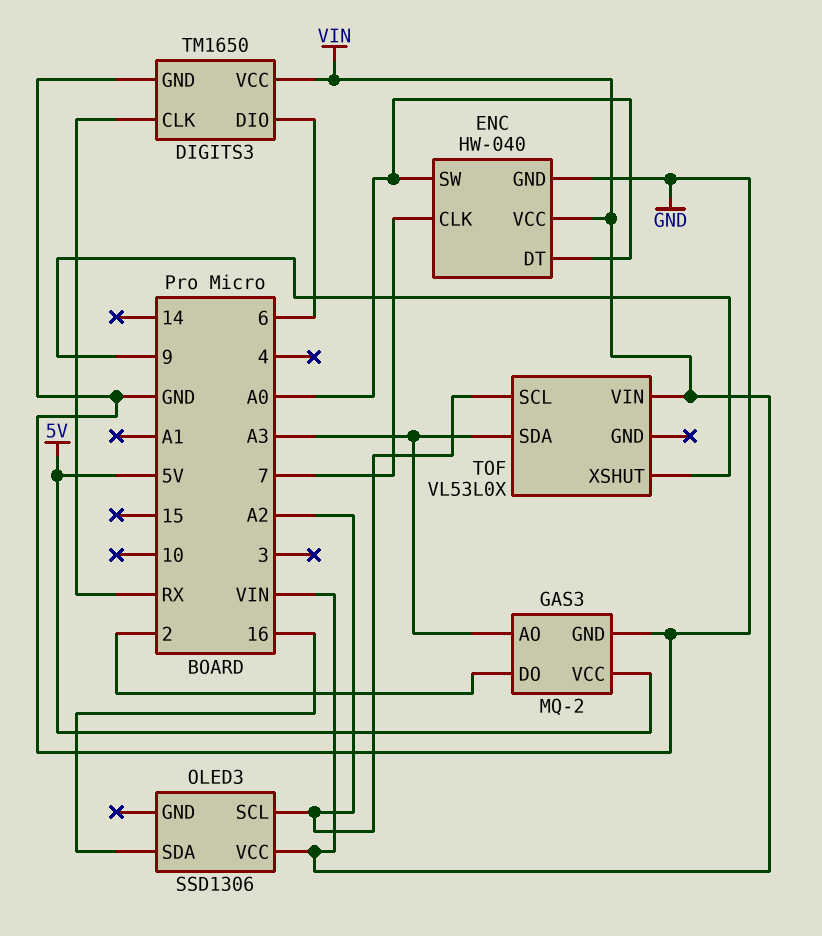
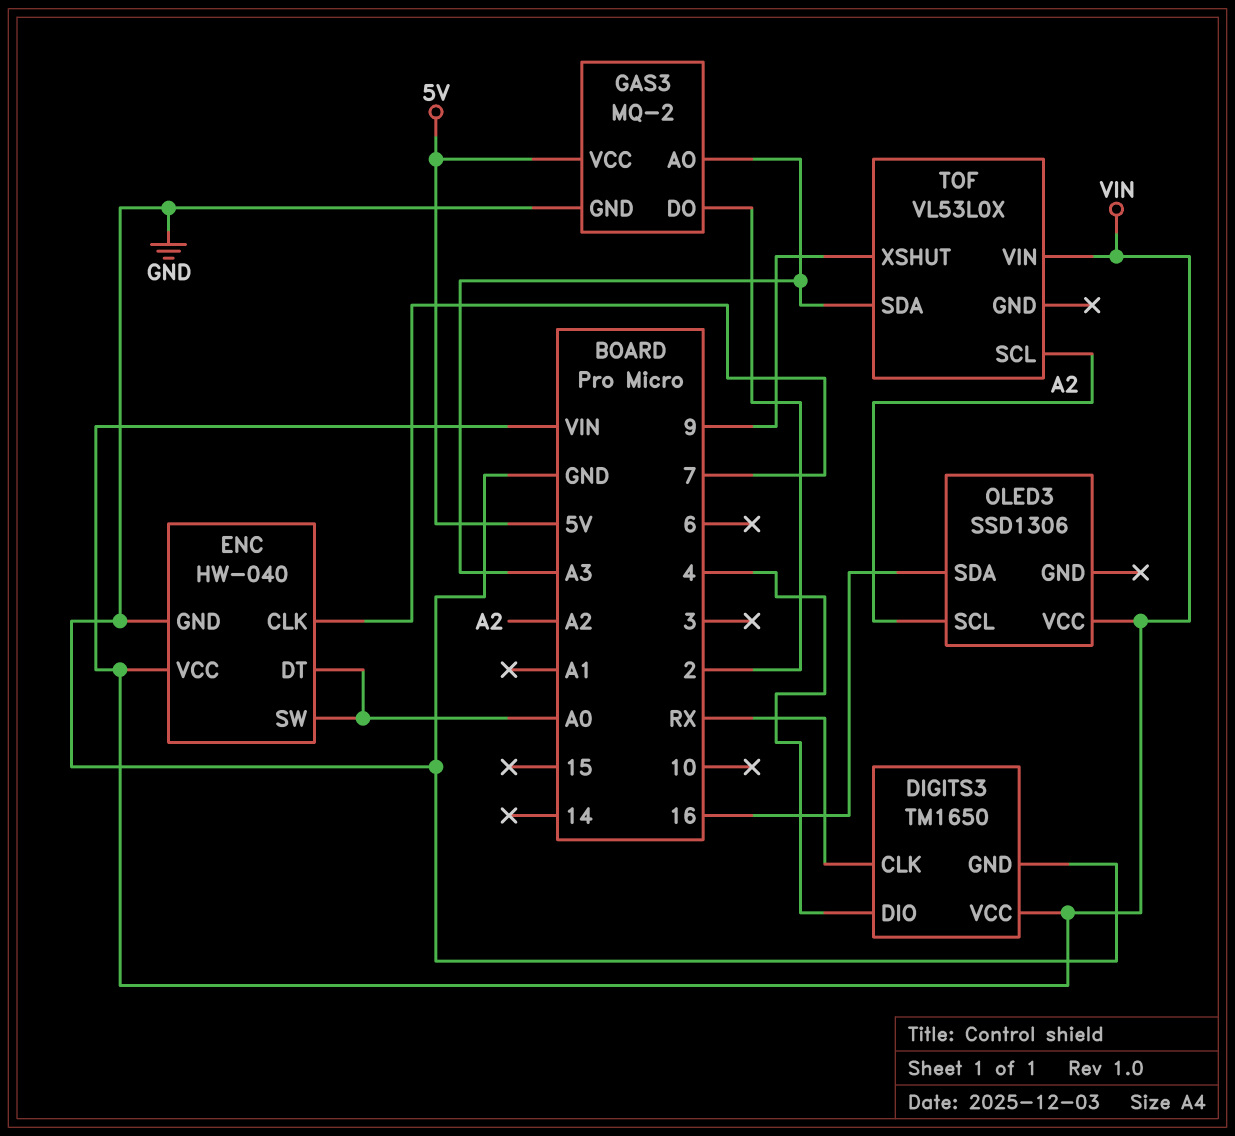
DIGITS3 pin DIO: 6 -> 4

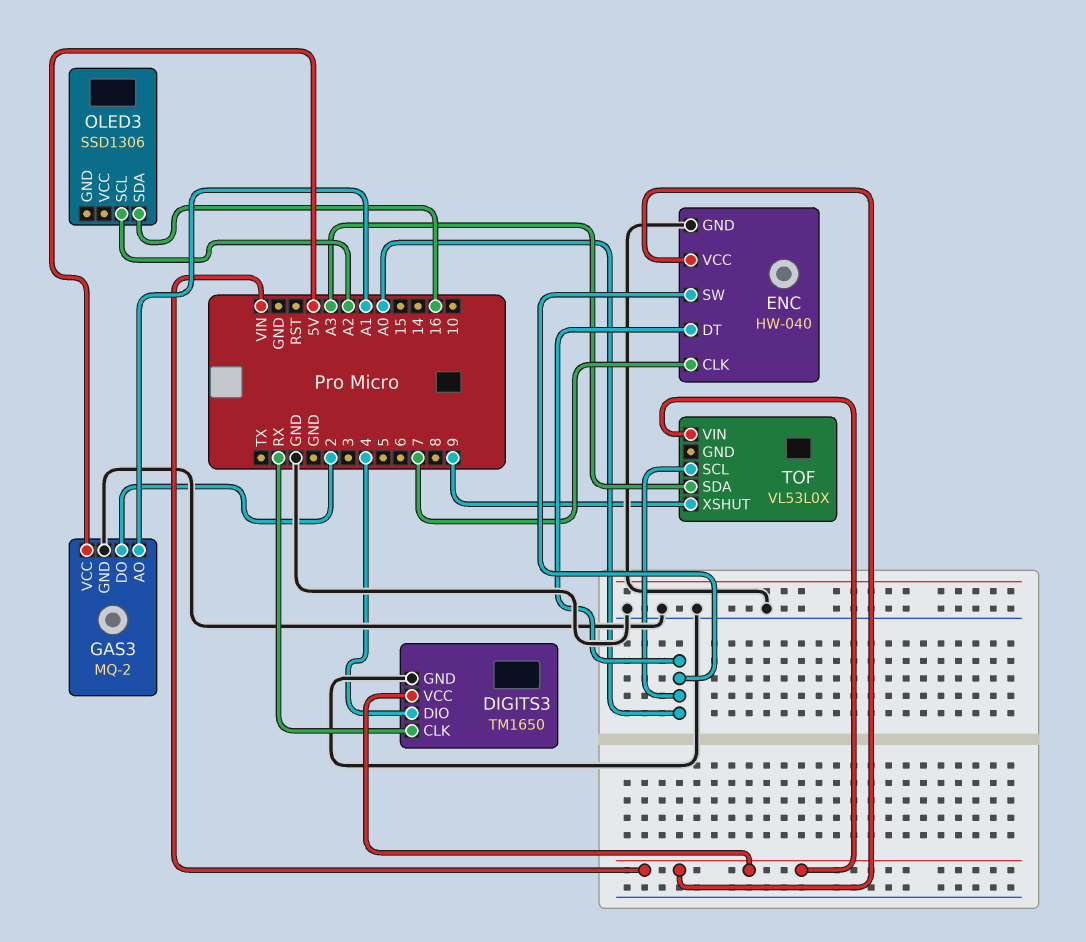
GAS3 pin AO: A3 -> A1
OLED3 pin VCC: VIN -> none
TOF pin SCL: A2 -> A0

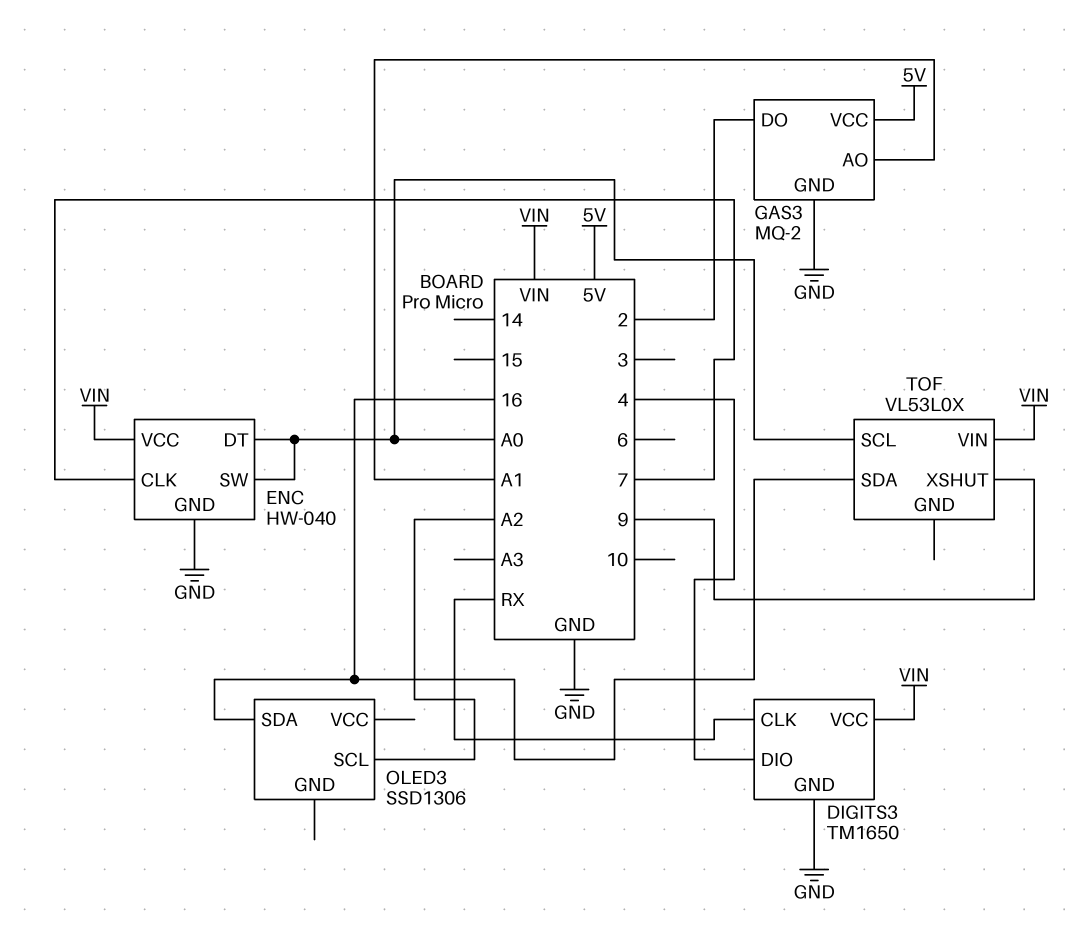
TOF pin SDA: A3 -> 16

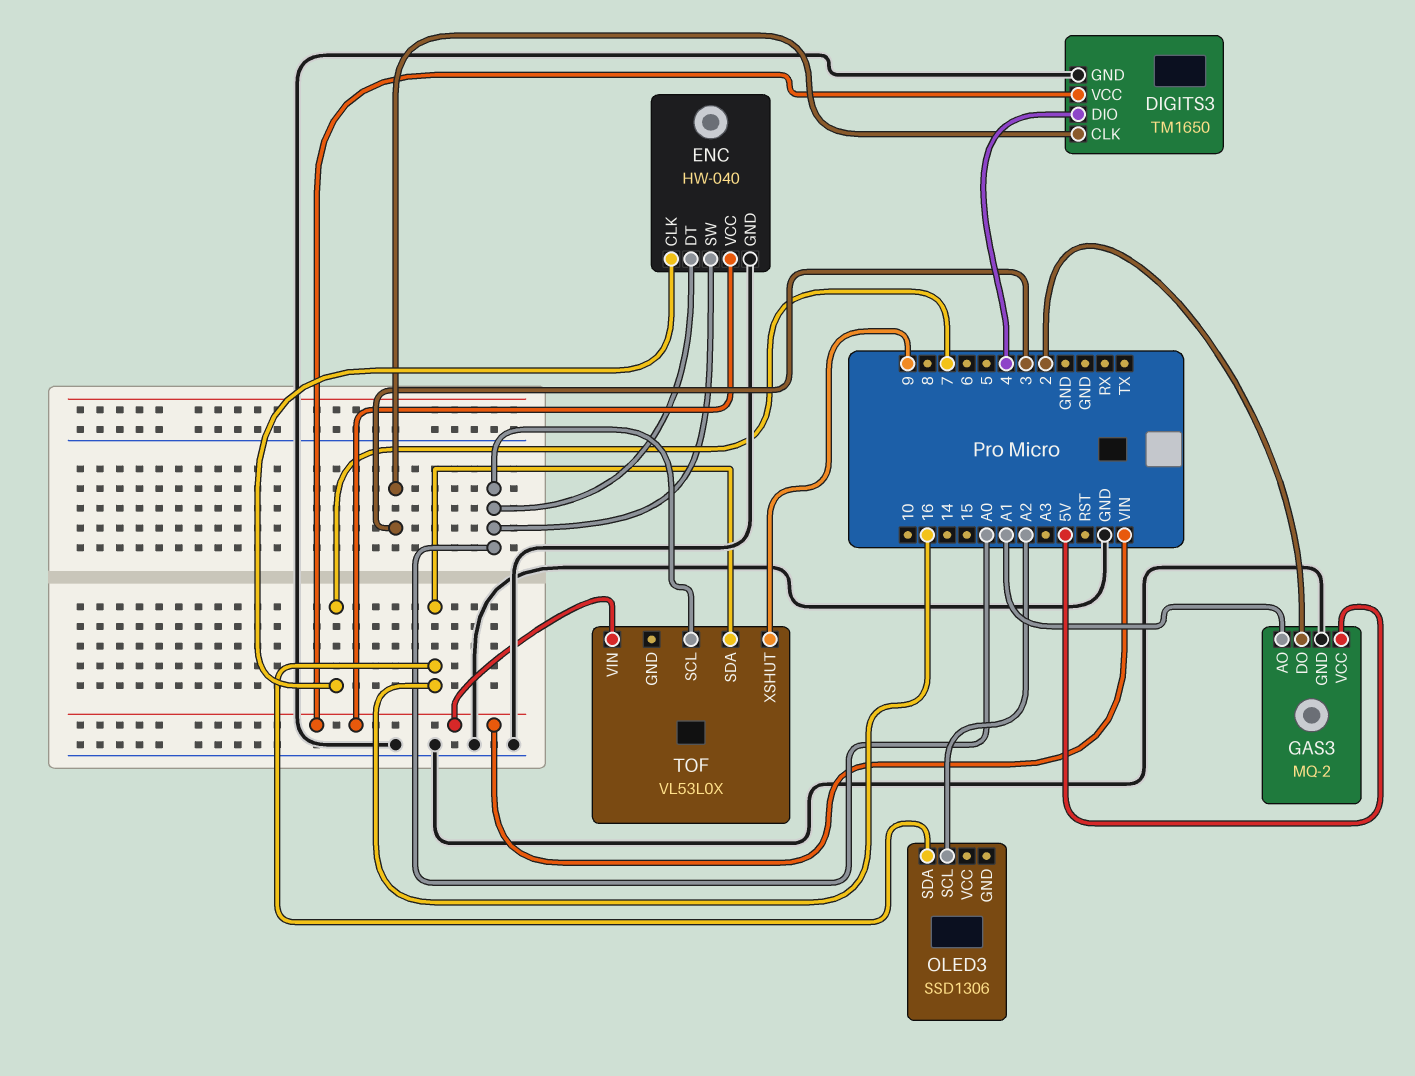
DIGITS3 pin CLK: RX -> 3

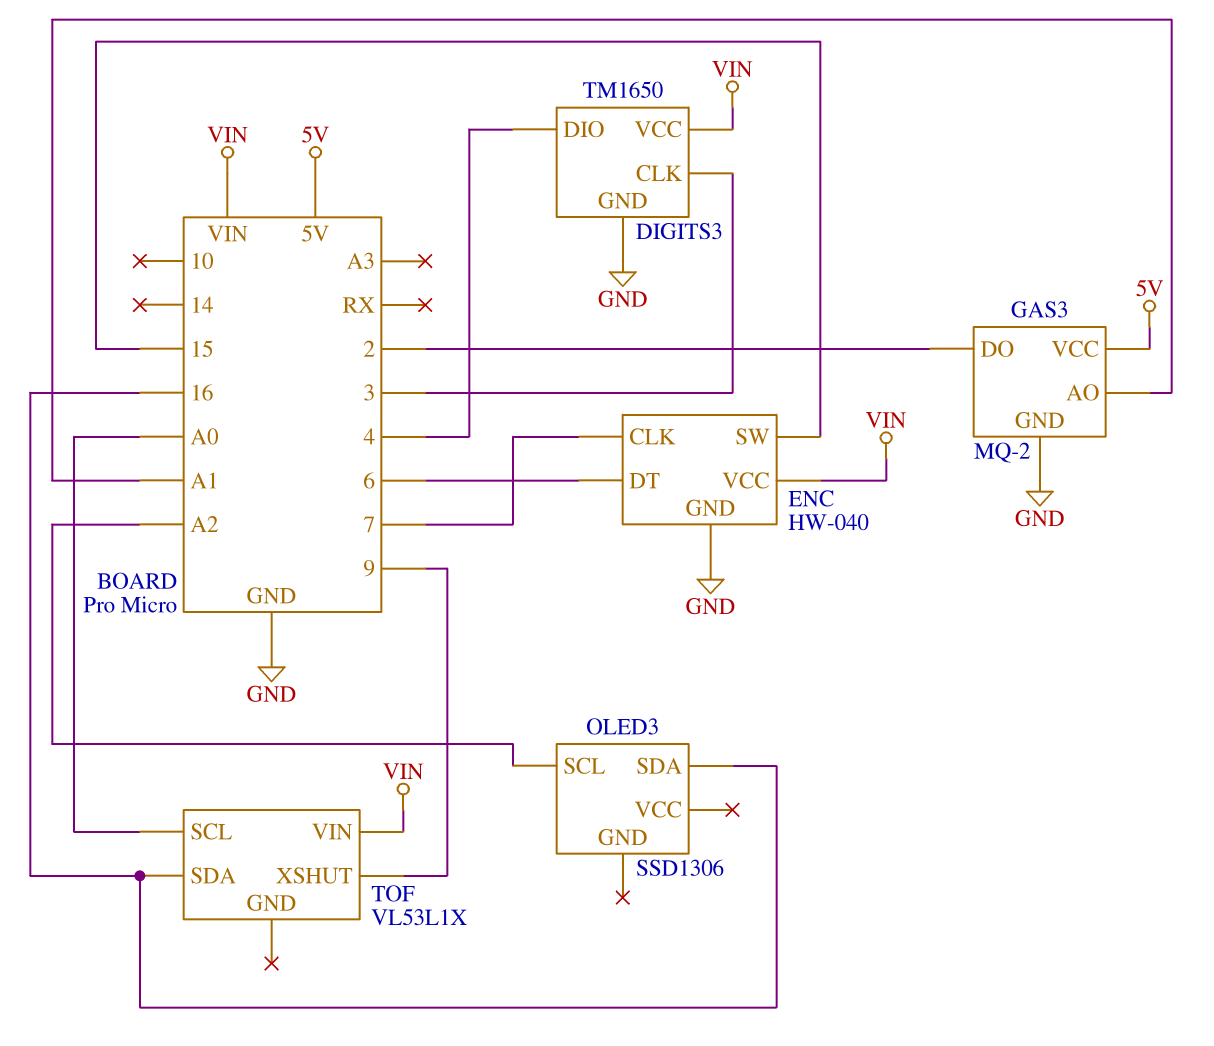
ENC pin DT: A0 -> 6
ENC pin SW: A0 -> 15
TOF: VL53L0X -> VL53L1X

